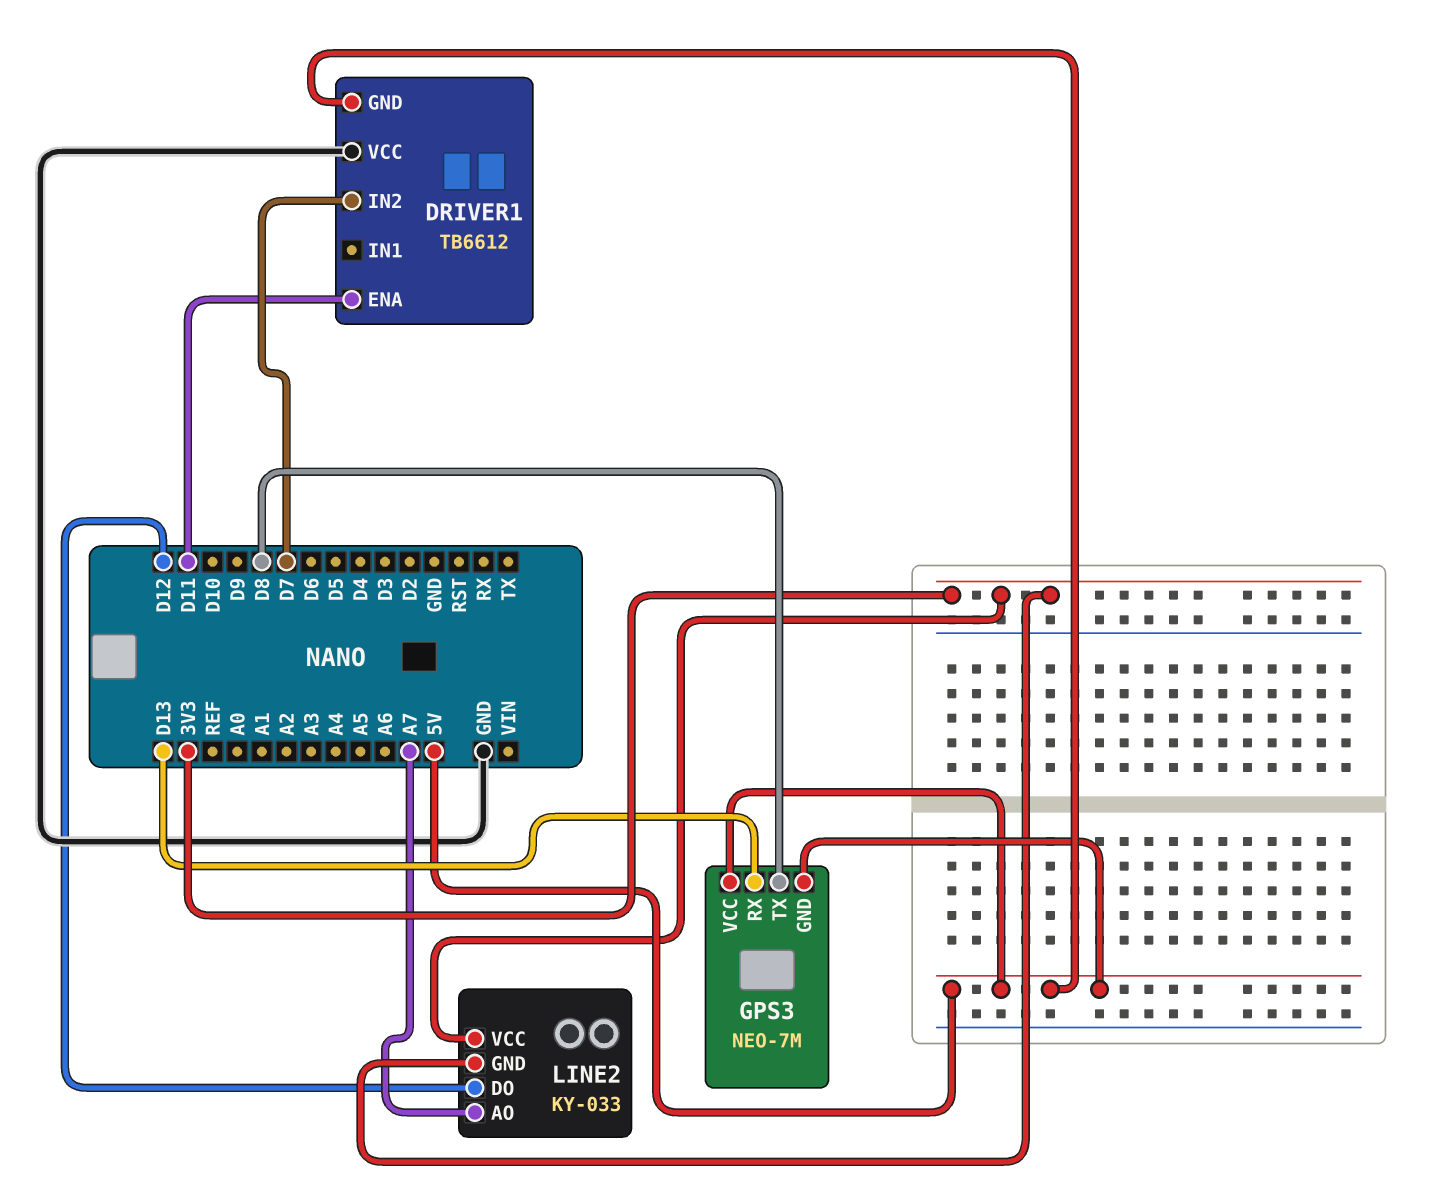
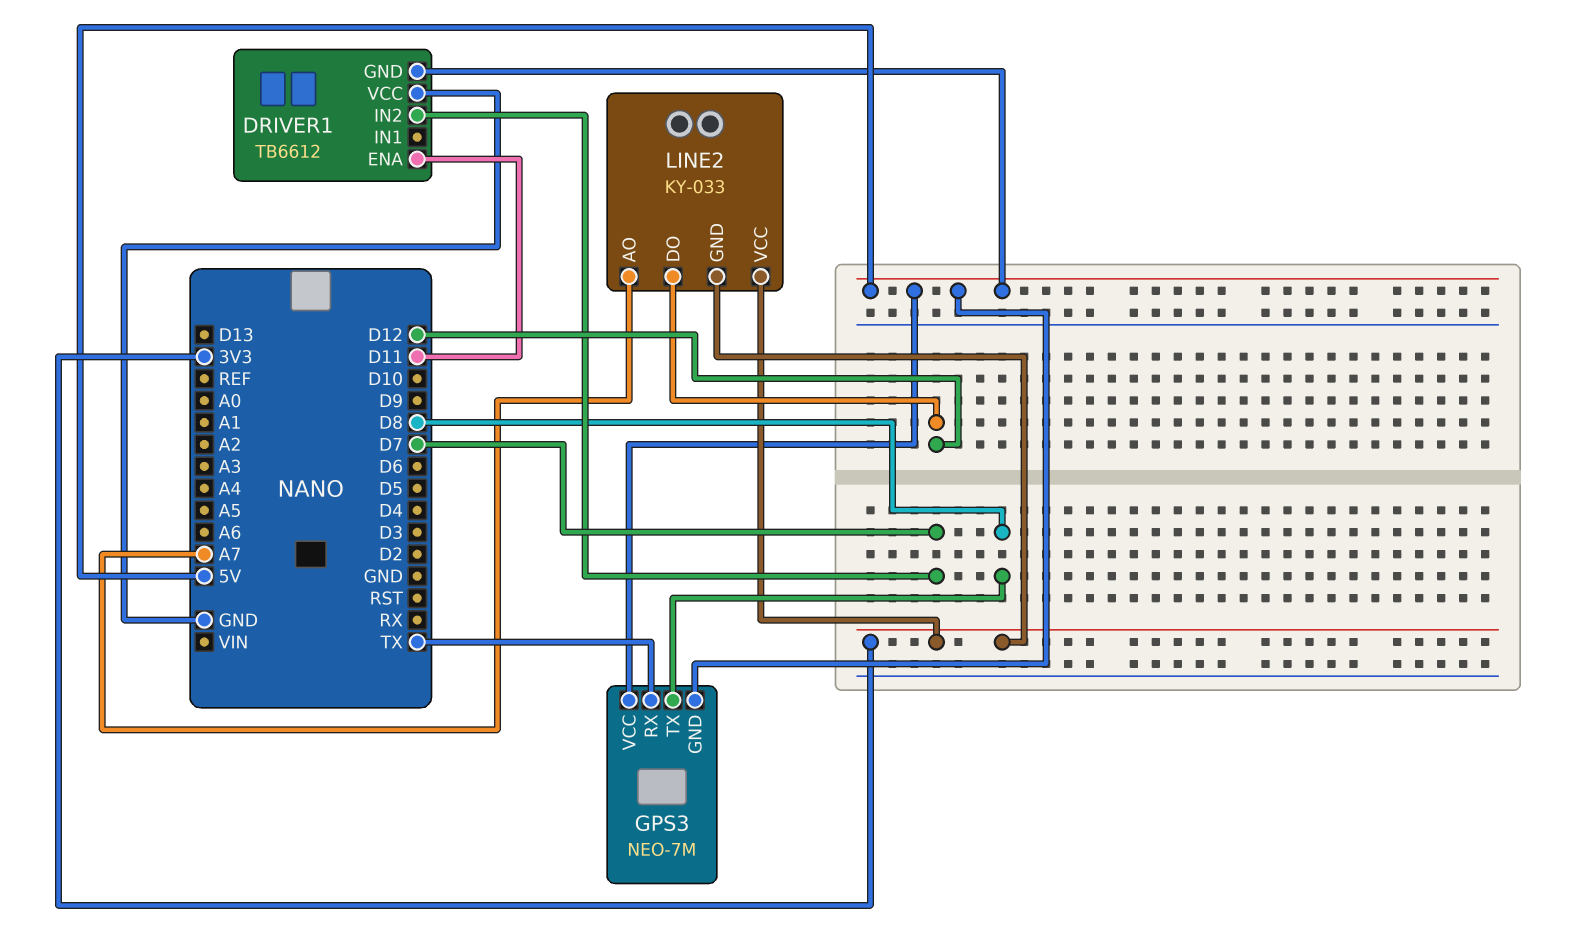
GPS3 pin RX: D13 -> TX

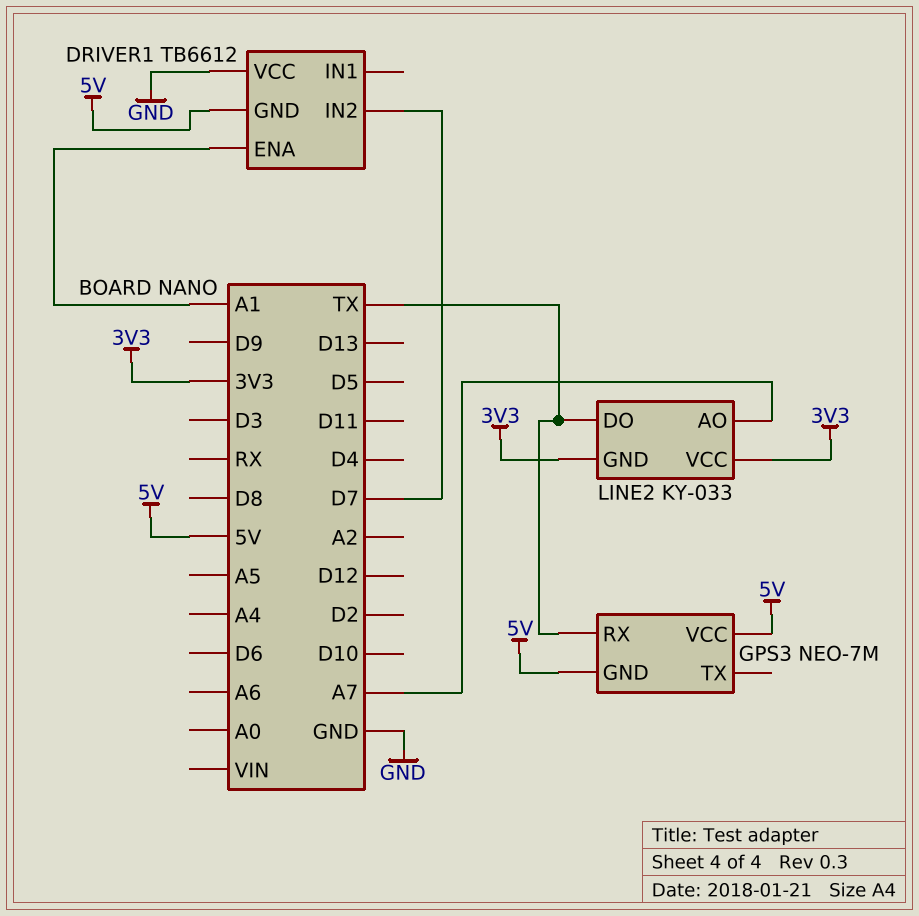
DRIVER1 pin ENA: D11 -> A1
GPS3 pin TX: D8 -> none
LINE2 pin DO: D12 -> TX

